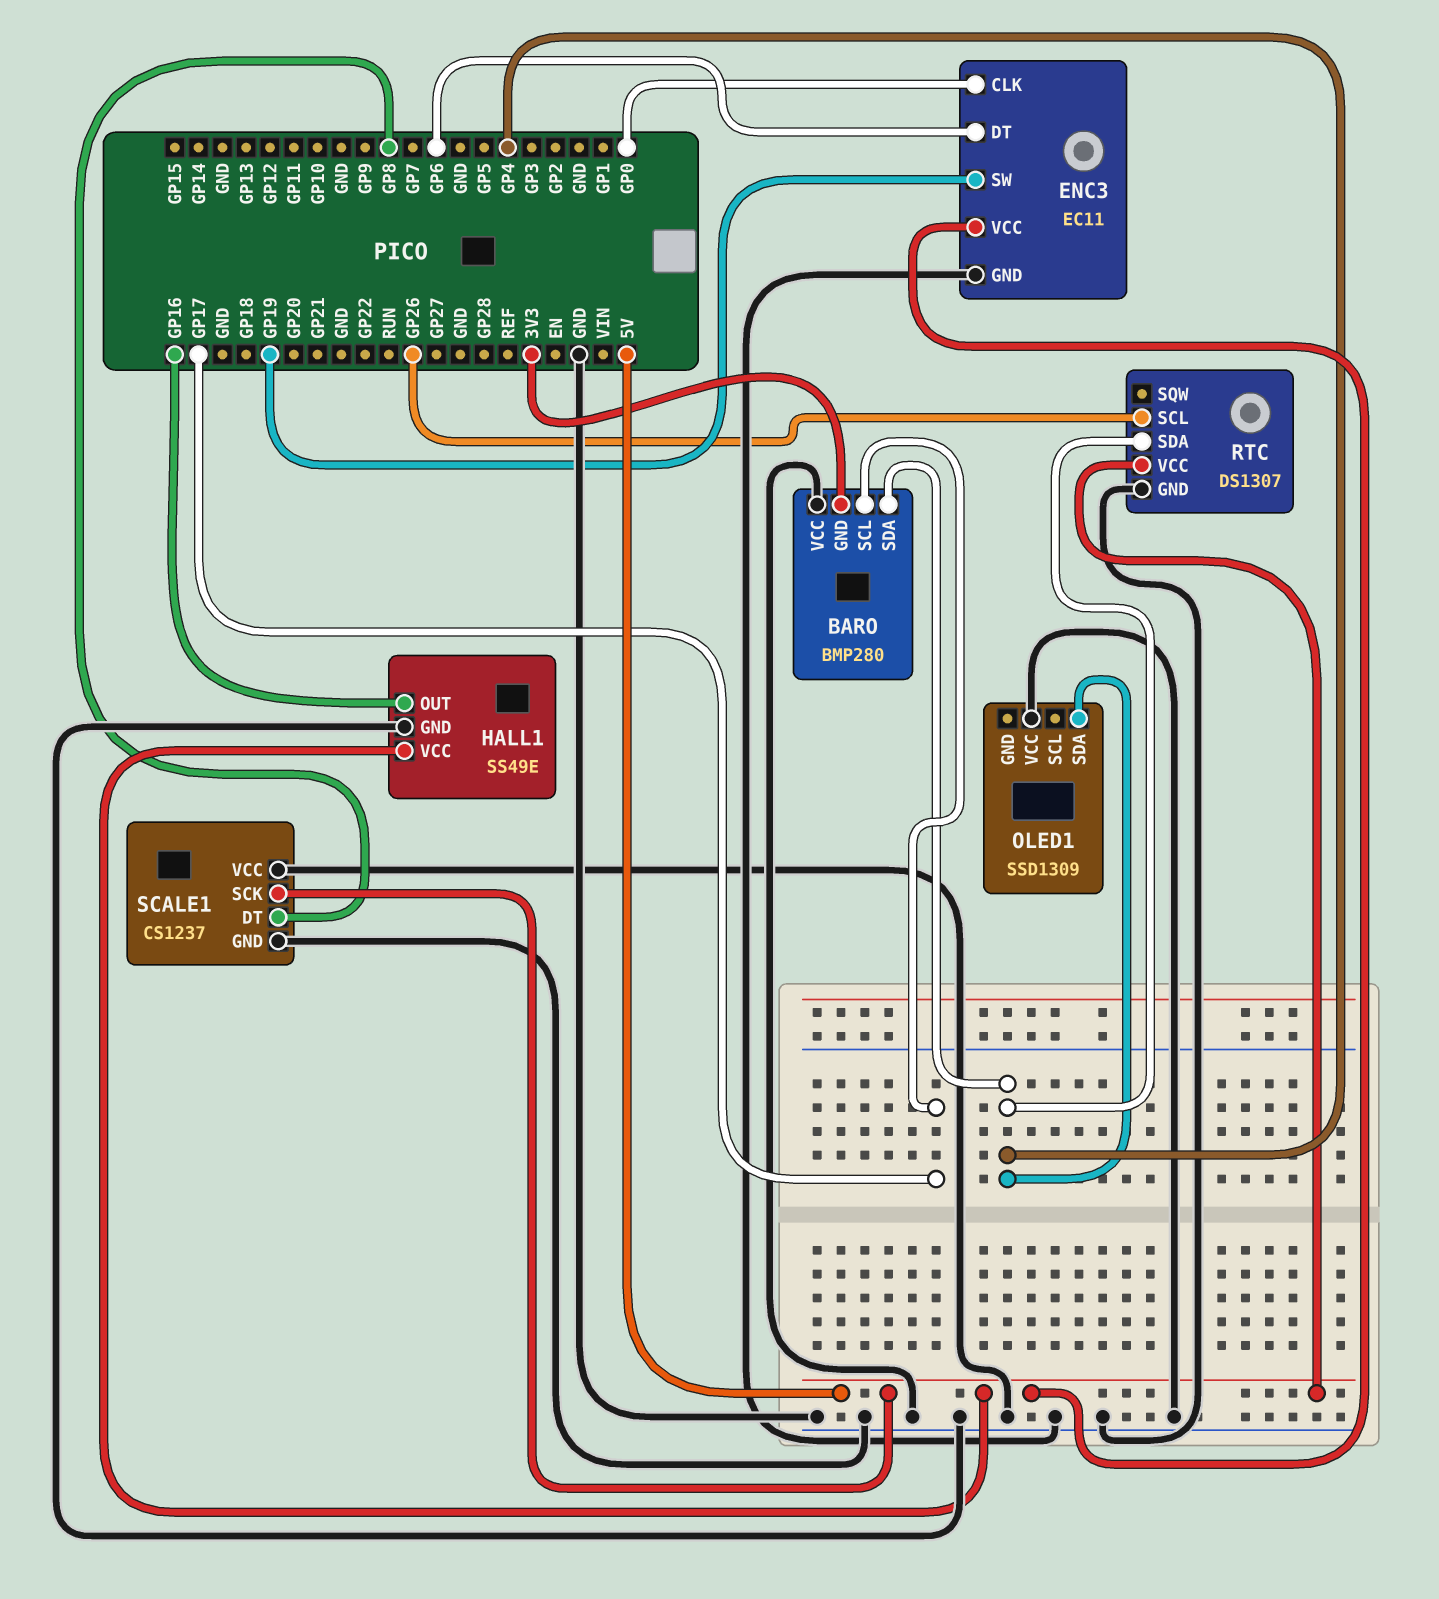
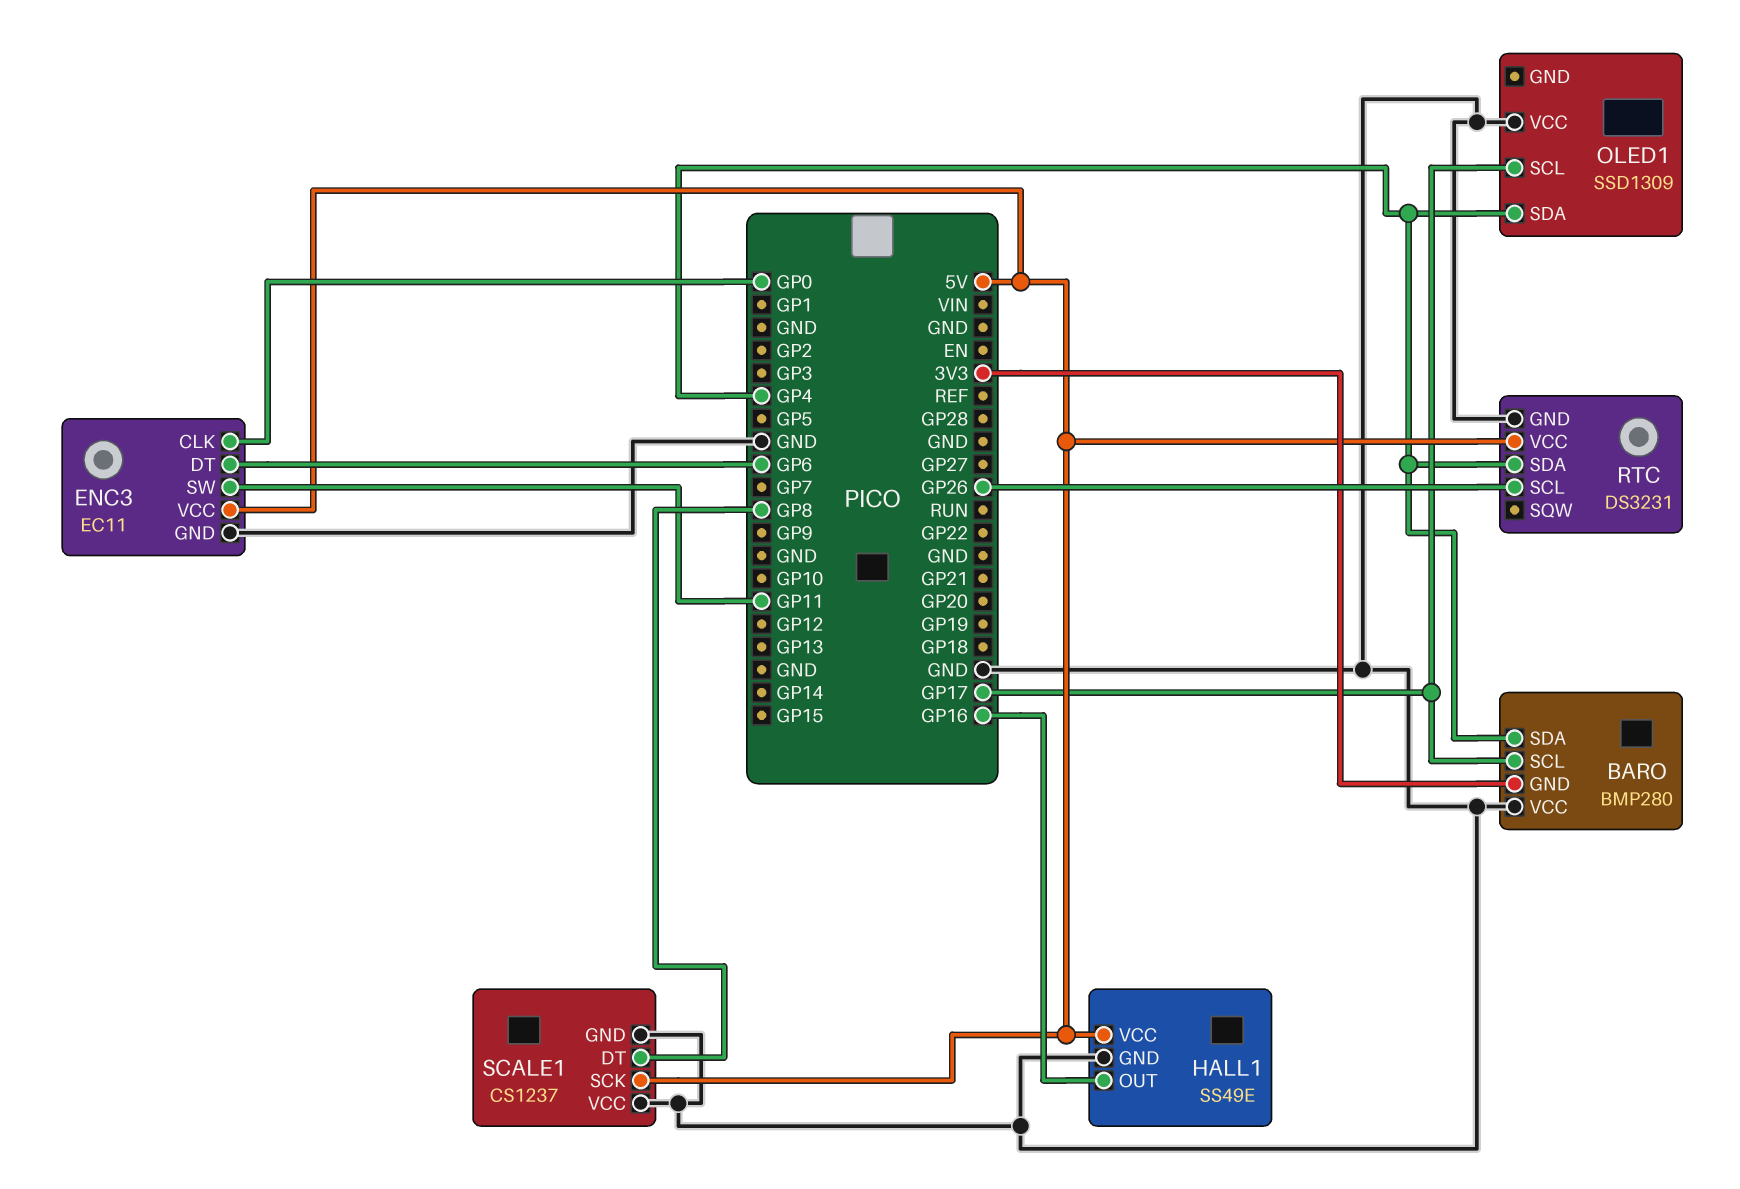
ENC3 pin SW: GP19 -> GP11
OLED1 pin SCL: none -> GP17
RTC: DS1307 -> DS3231

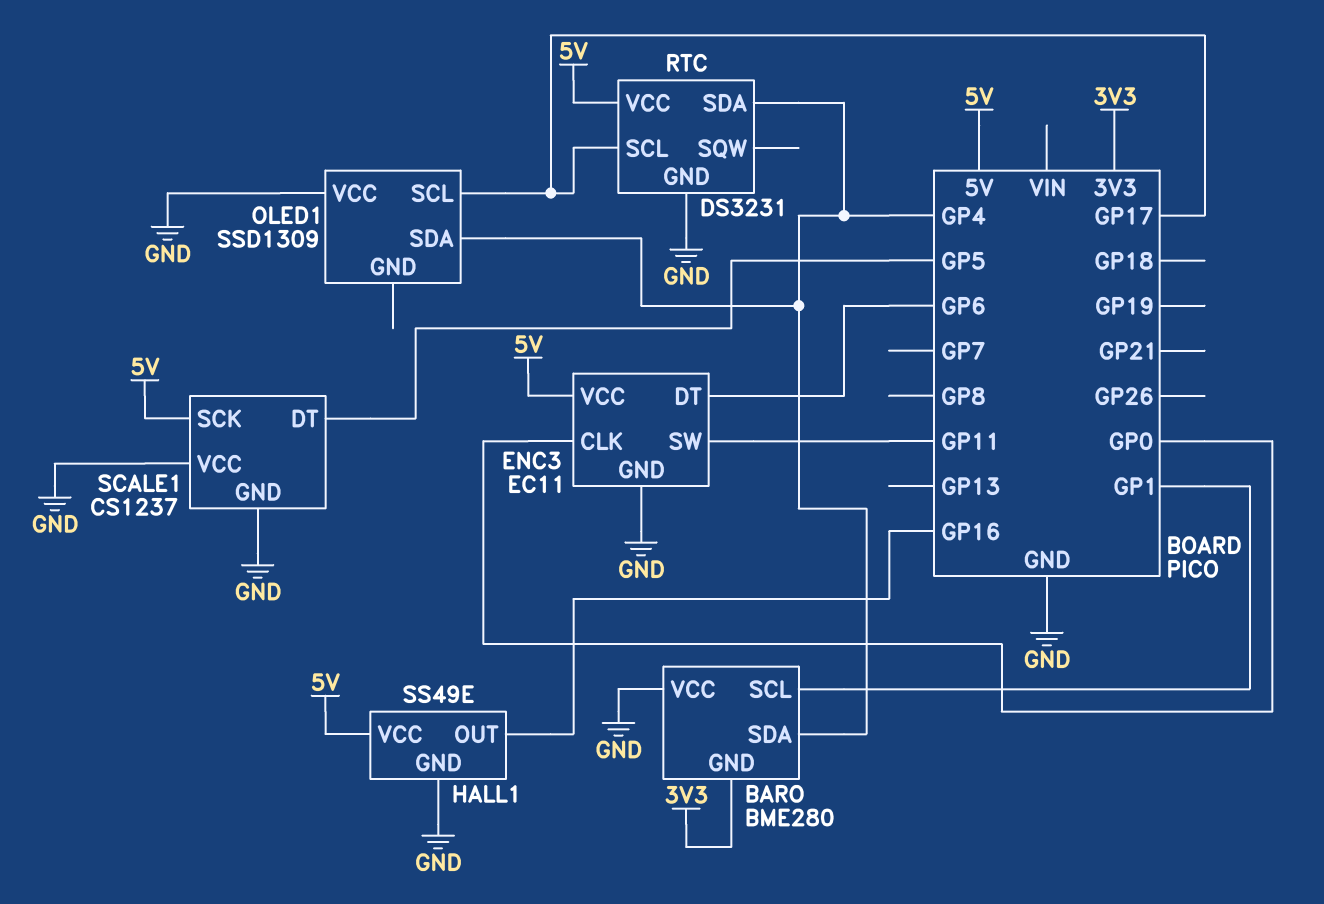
BARO: BMP280 -> BME280
BARO pin SCL: GP17 -> GP1
RTC pin SCL: GP26 -> GP17
SCALE1 pin DT: GP8 -> GP5

